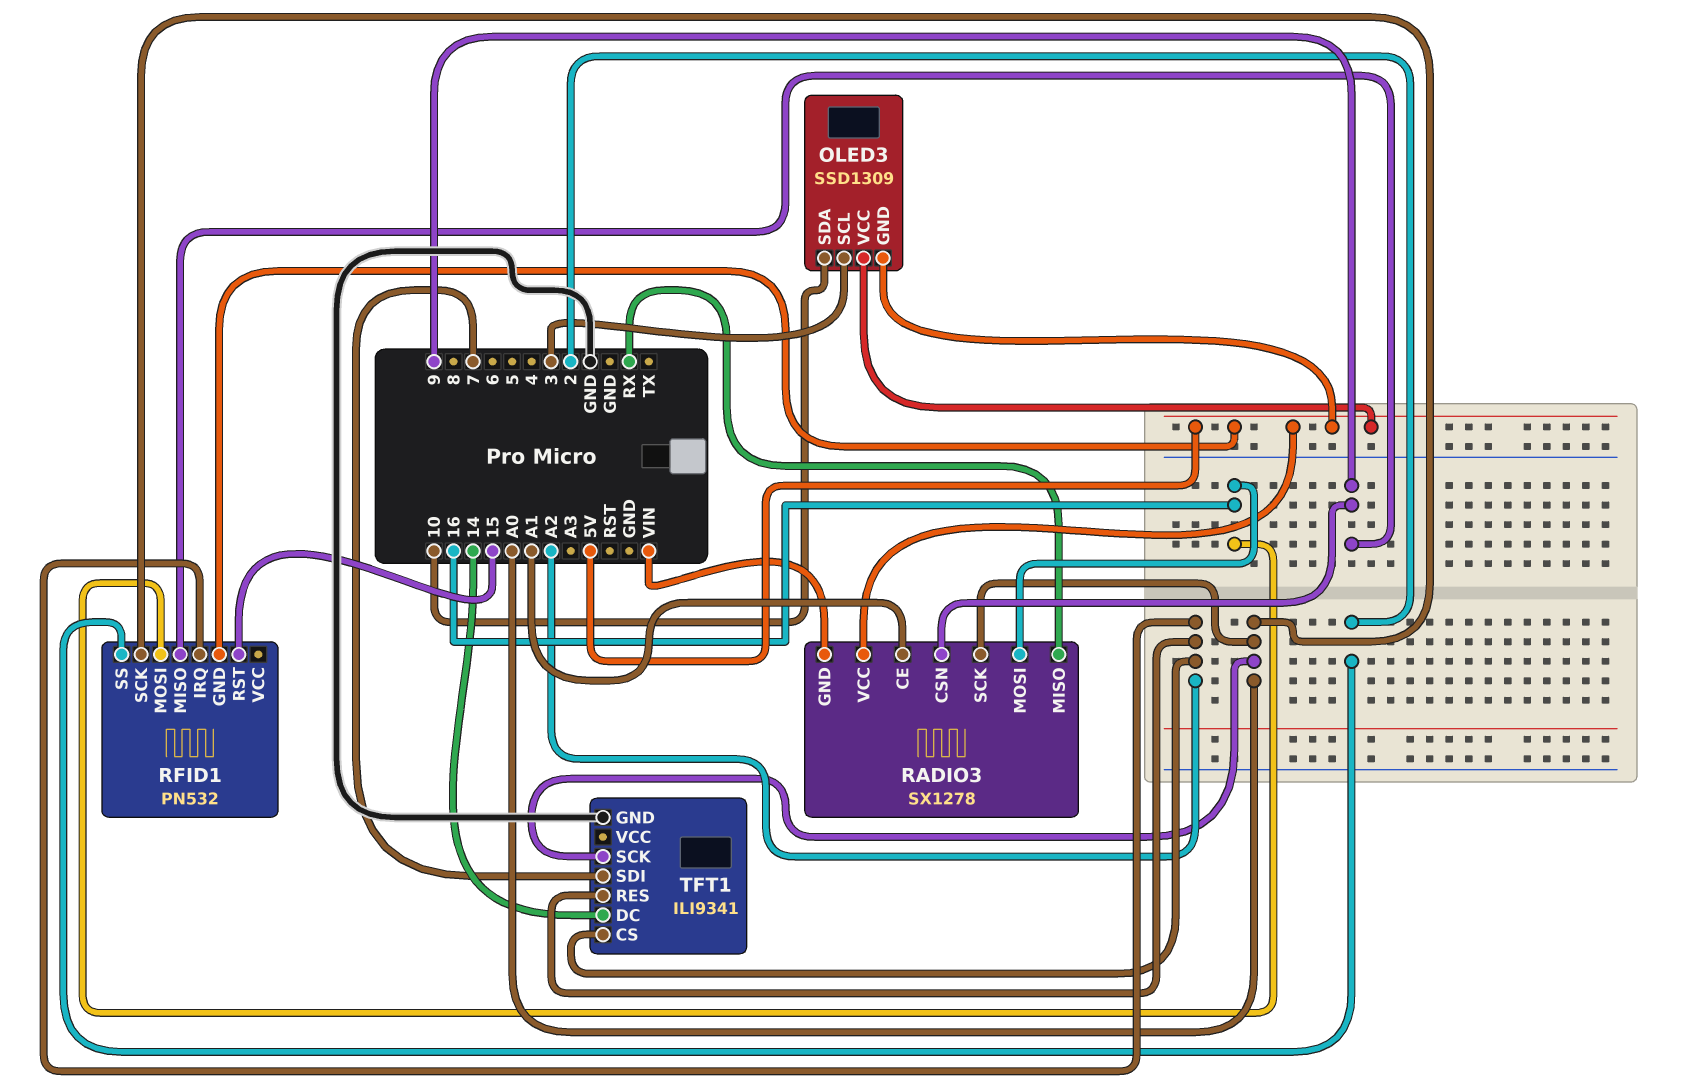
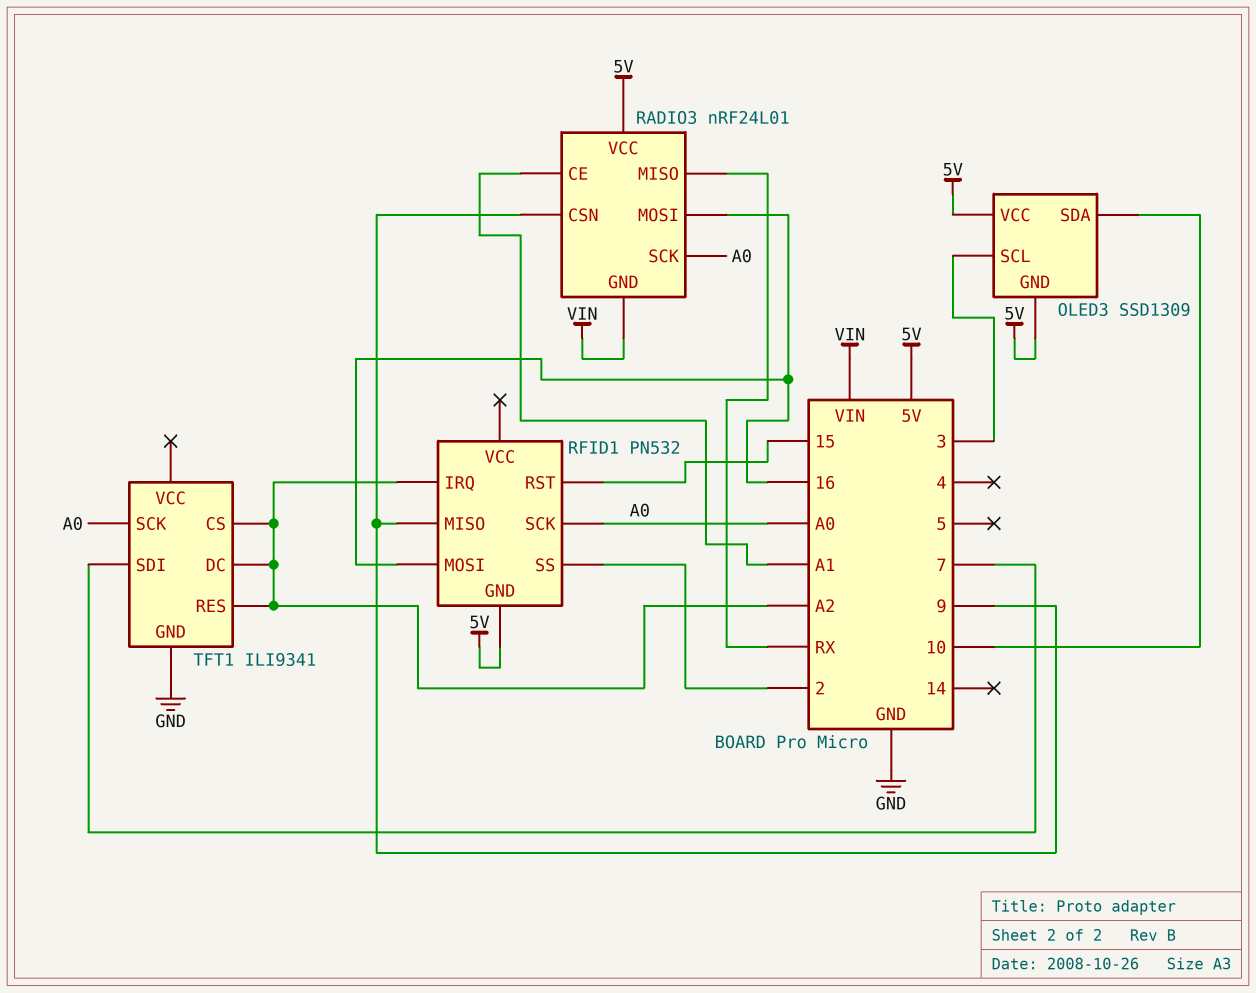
RADIO3: SX1278 -> nRF24L01
TFT1 pin DC: 14 -> A2

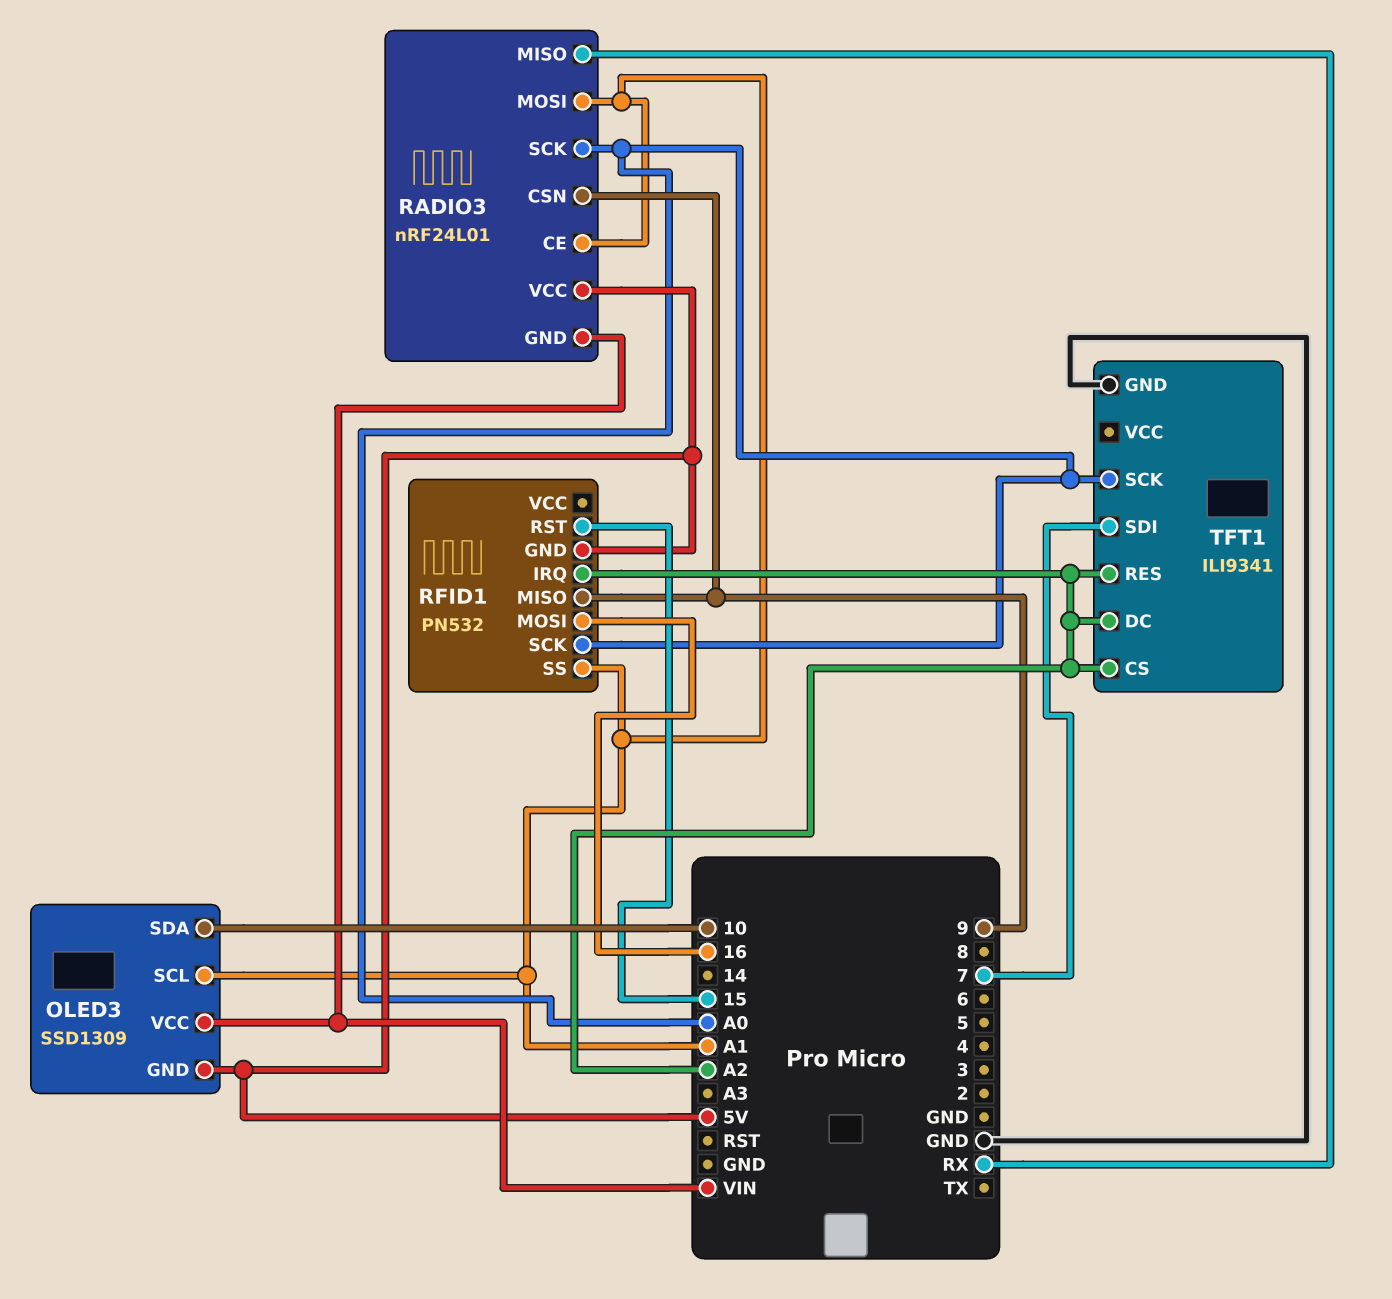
OLED3 pin SCL: 3 -> A1
OLED3 pin VCC: 5V -> VIN
RADIO3 pin MOSI: 16 -> A1
RFID1 pin SS: 2 -> A1

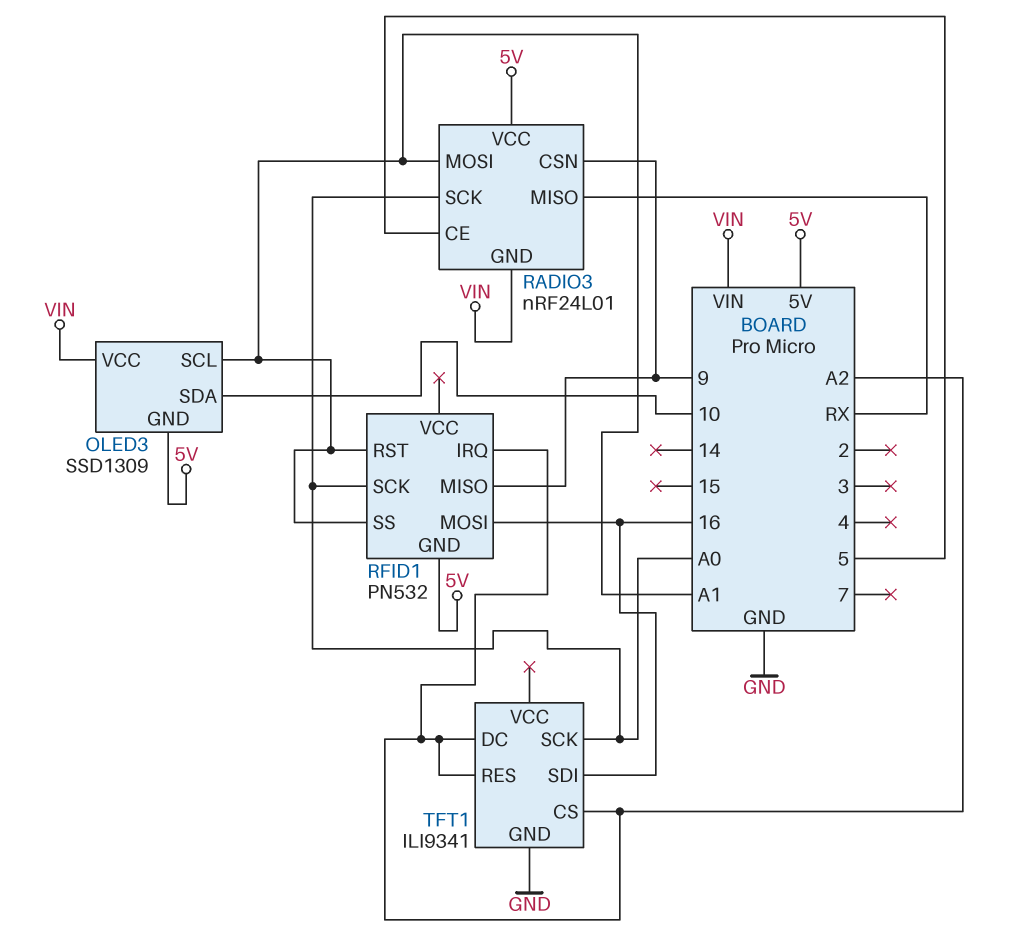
RADIO3 pin CE: A1 -> 5
RFID1 pin RST: 15 -> A1
TFT1 pin SDI: 7 -> 16

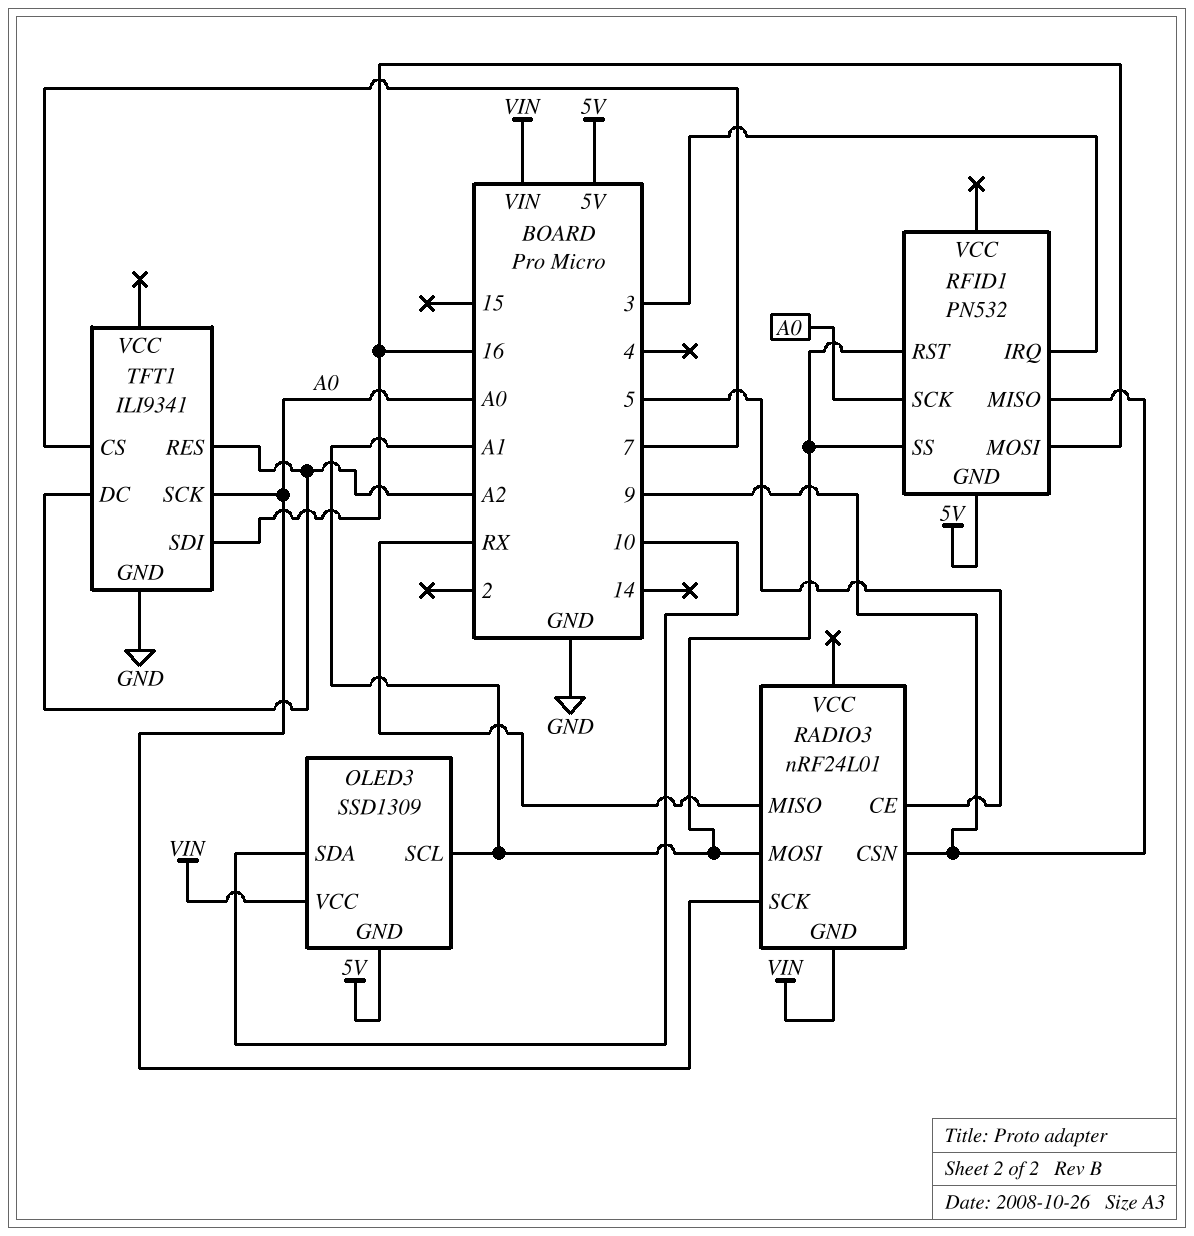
RADIO3 pin VCC: 5V -> none
RFID1 pin IRQ: A2 -> 3
TFT1 pin CS: A2 -> 7

